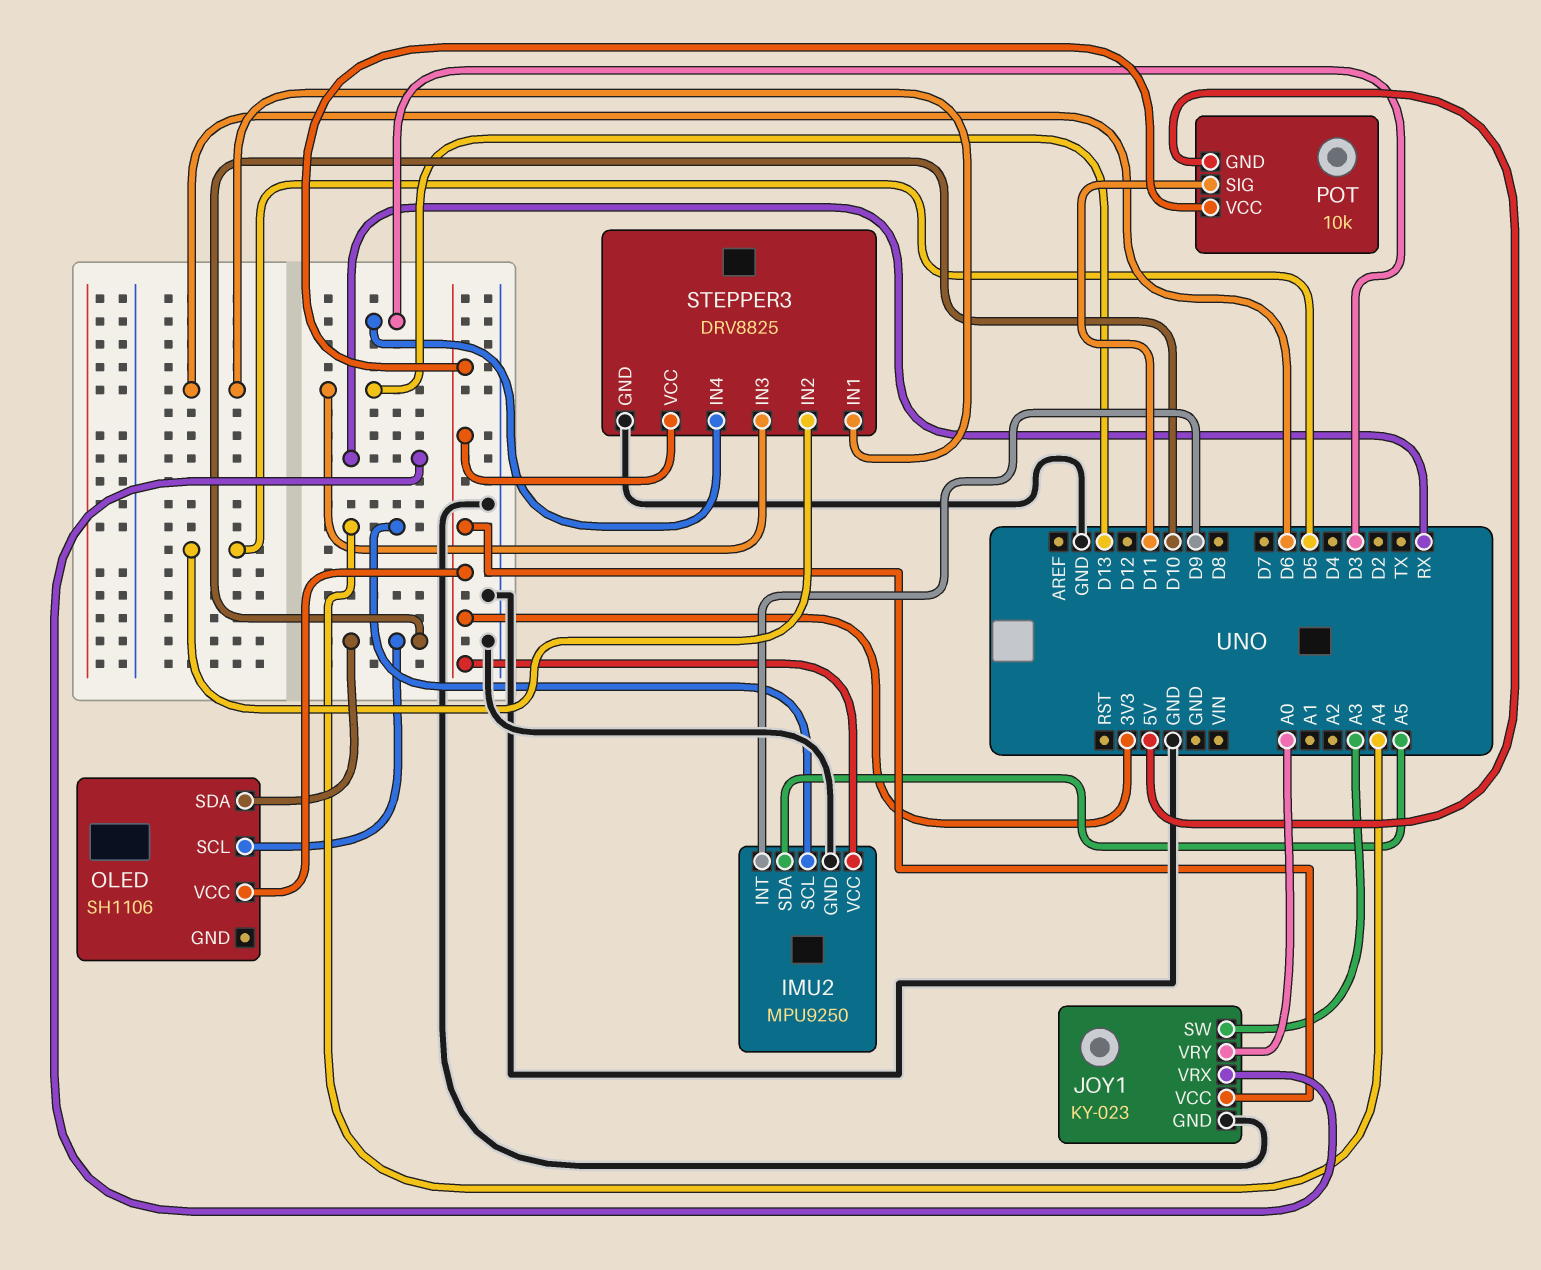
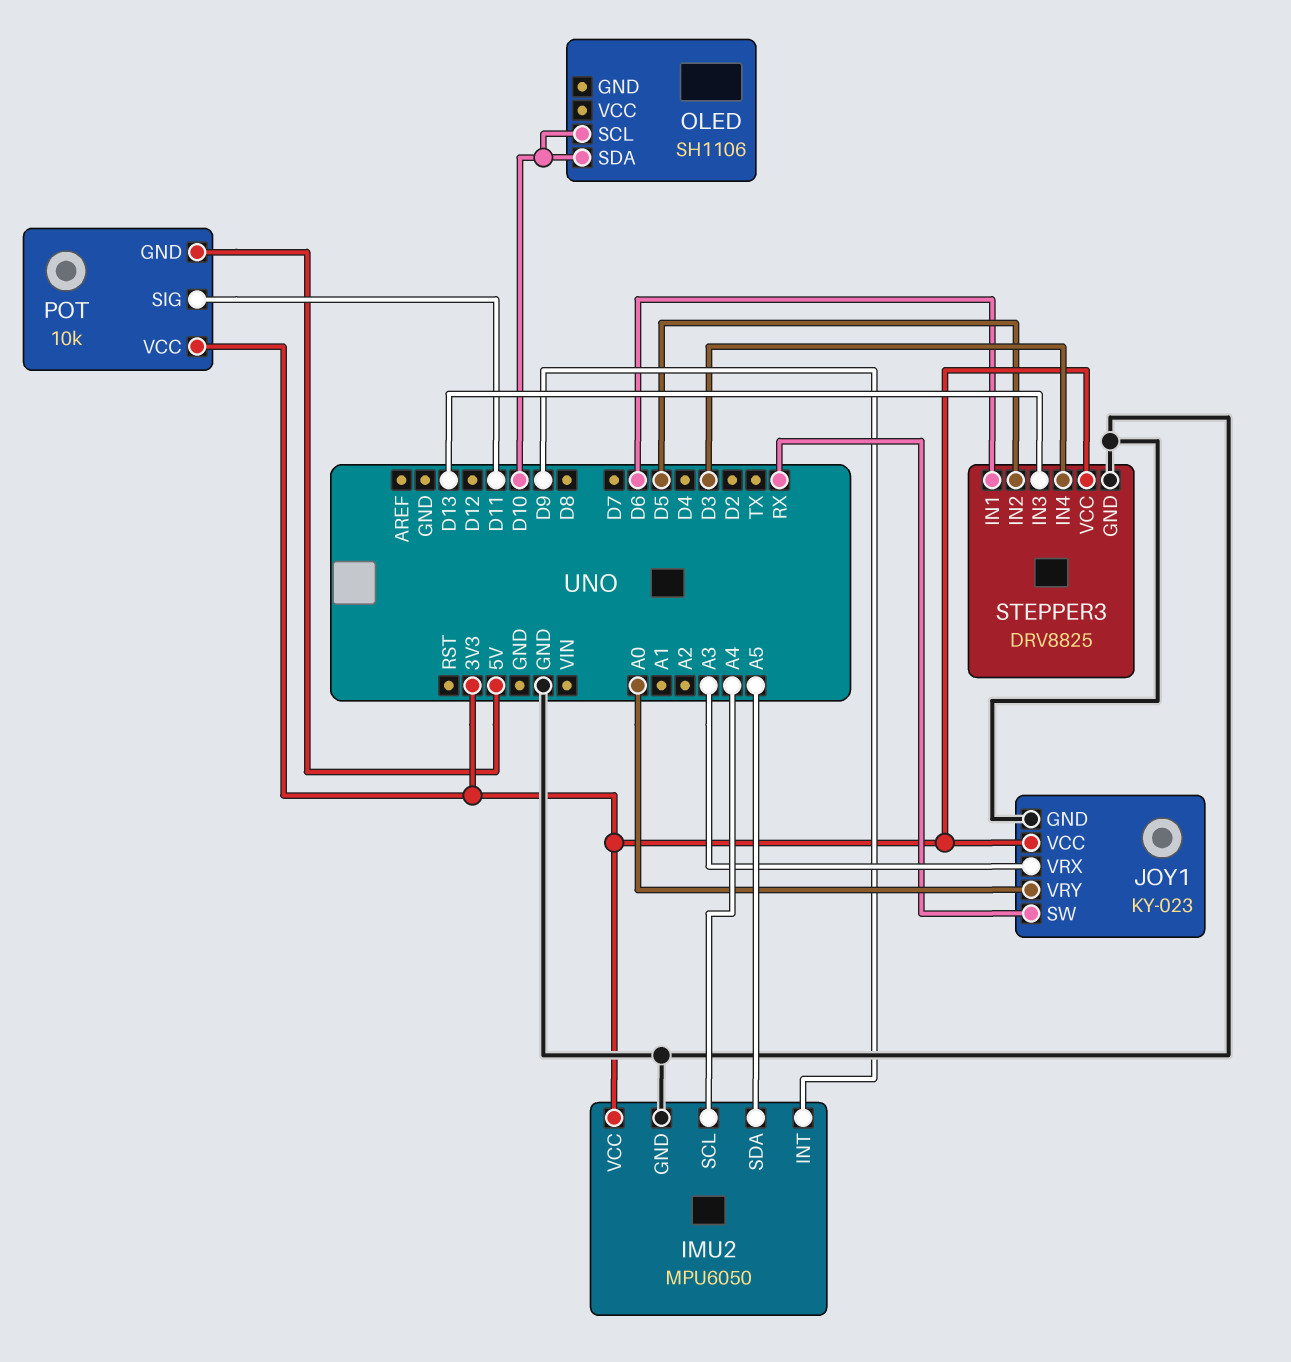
IMU2: MPU9250 -> MPU6050
JOY1 pin SW: A3 -> RX
JOY1 pin VRX: RX -> A3
OLED pin VCC: 3V3 -> none

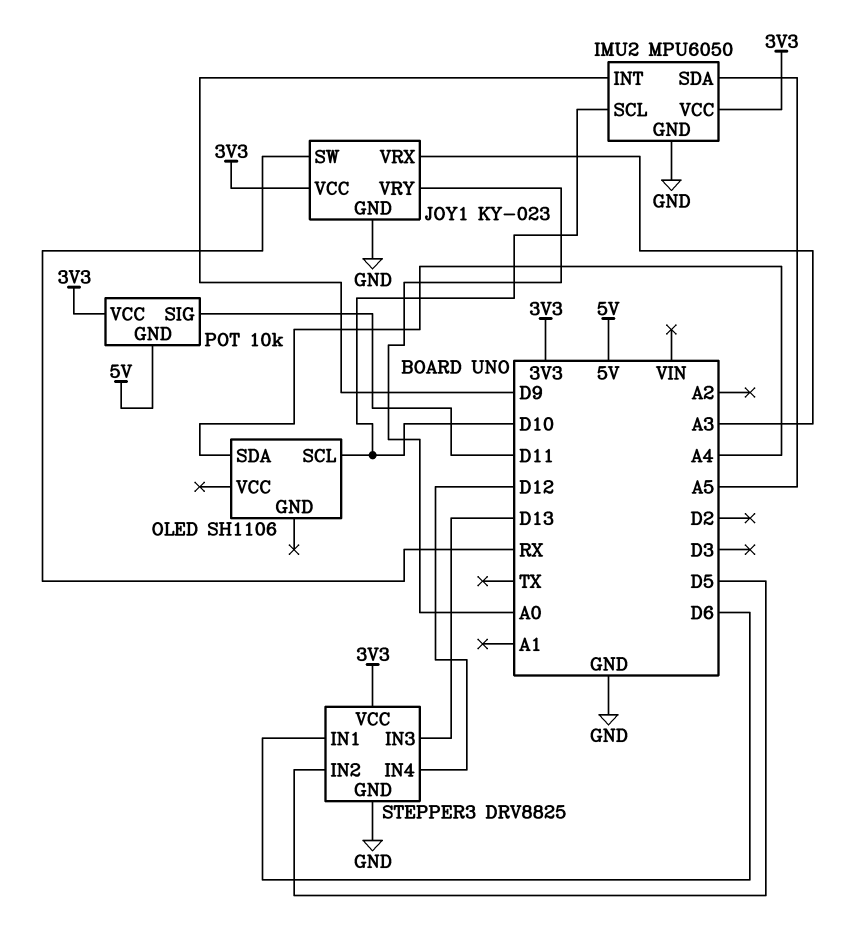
IMU2 pin SCL: A4 -> D10
OLED pin SDA: D10 -> A4
STEPPER3 pin IN4: D3 -> D12

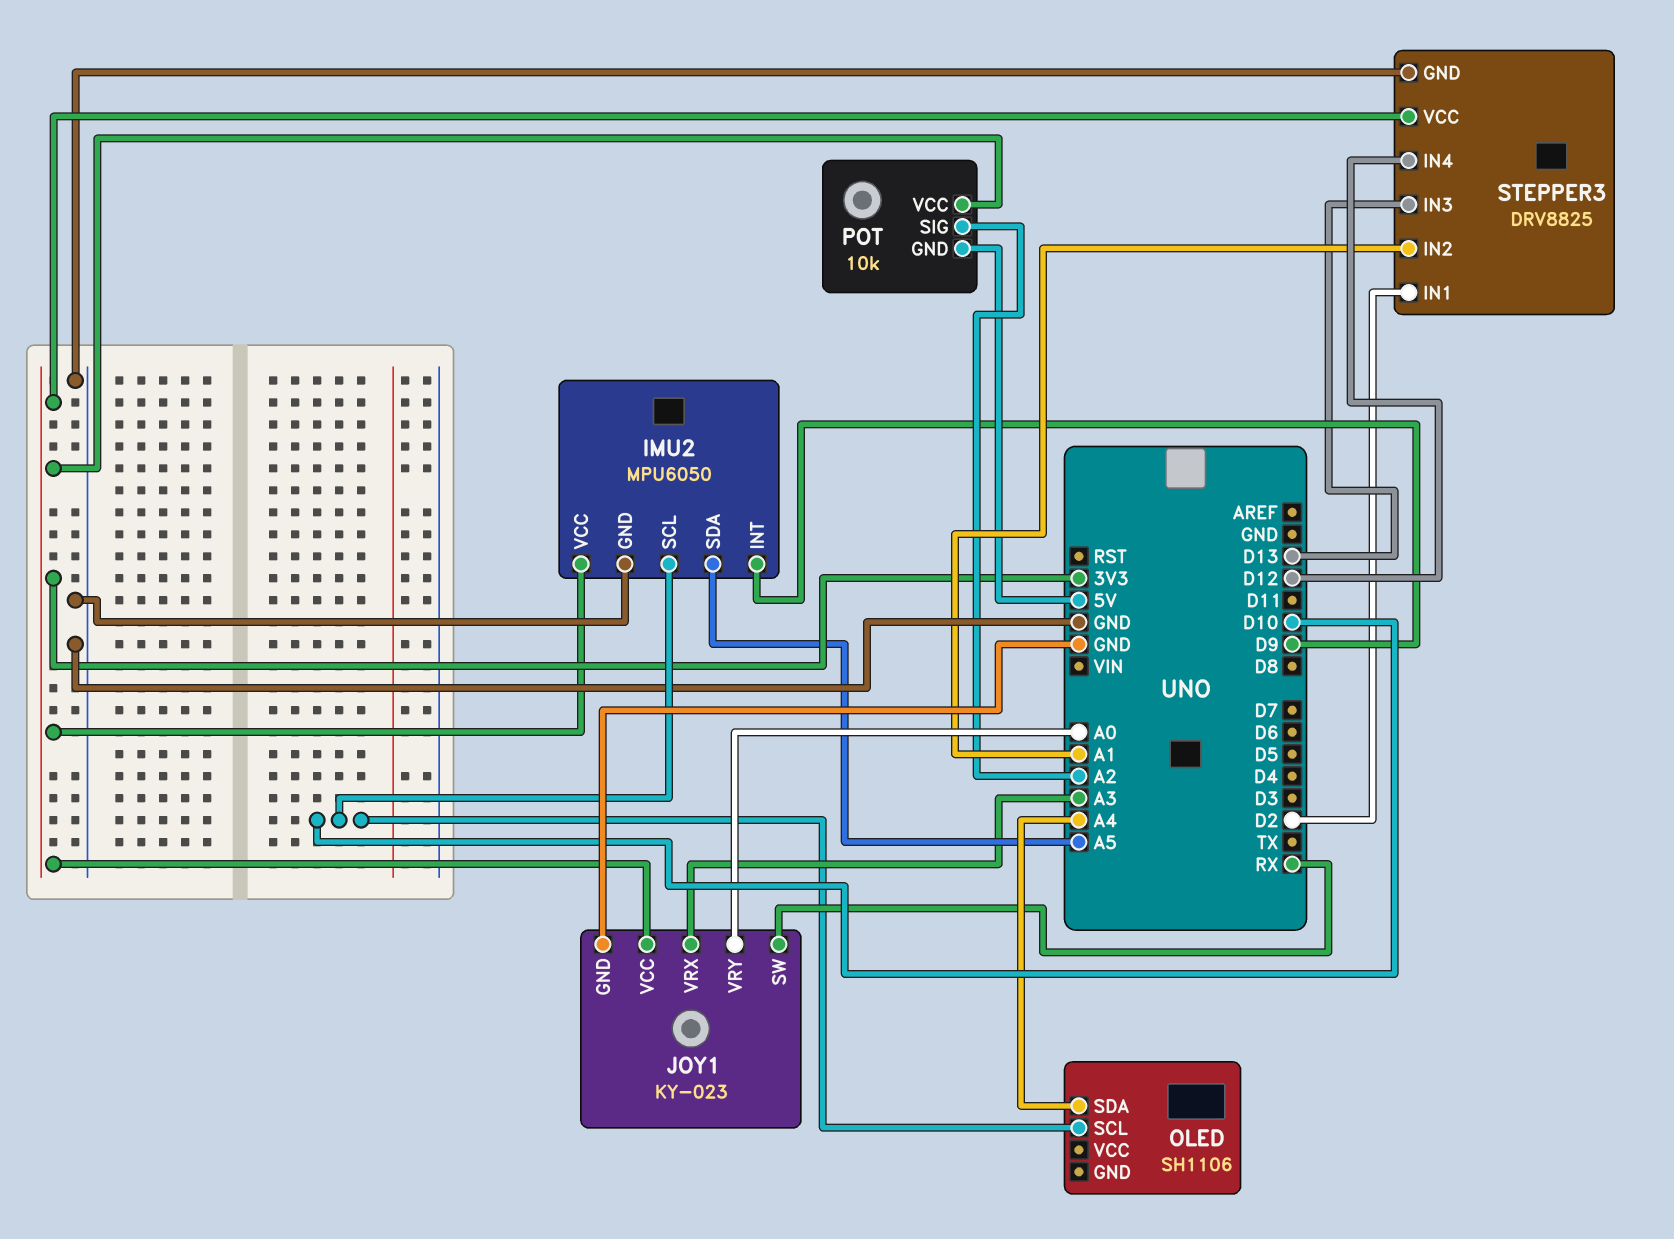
POT pin SIG: D11 -> A2
STEPPER3 pin IN1: D6 -> D2
STEPPER3 pin IN2: D5 -> A1

